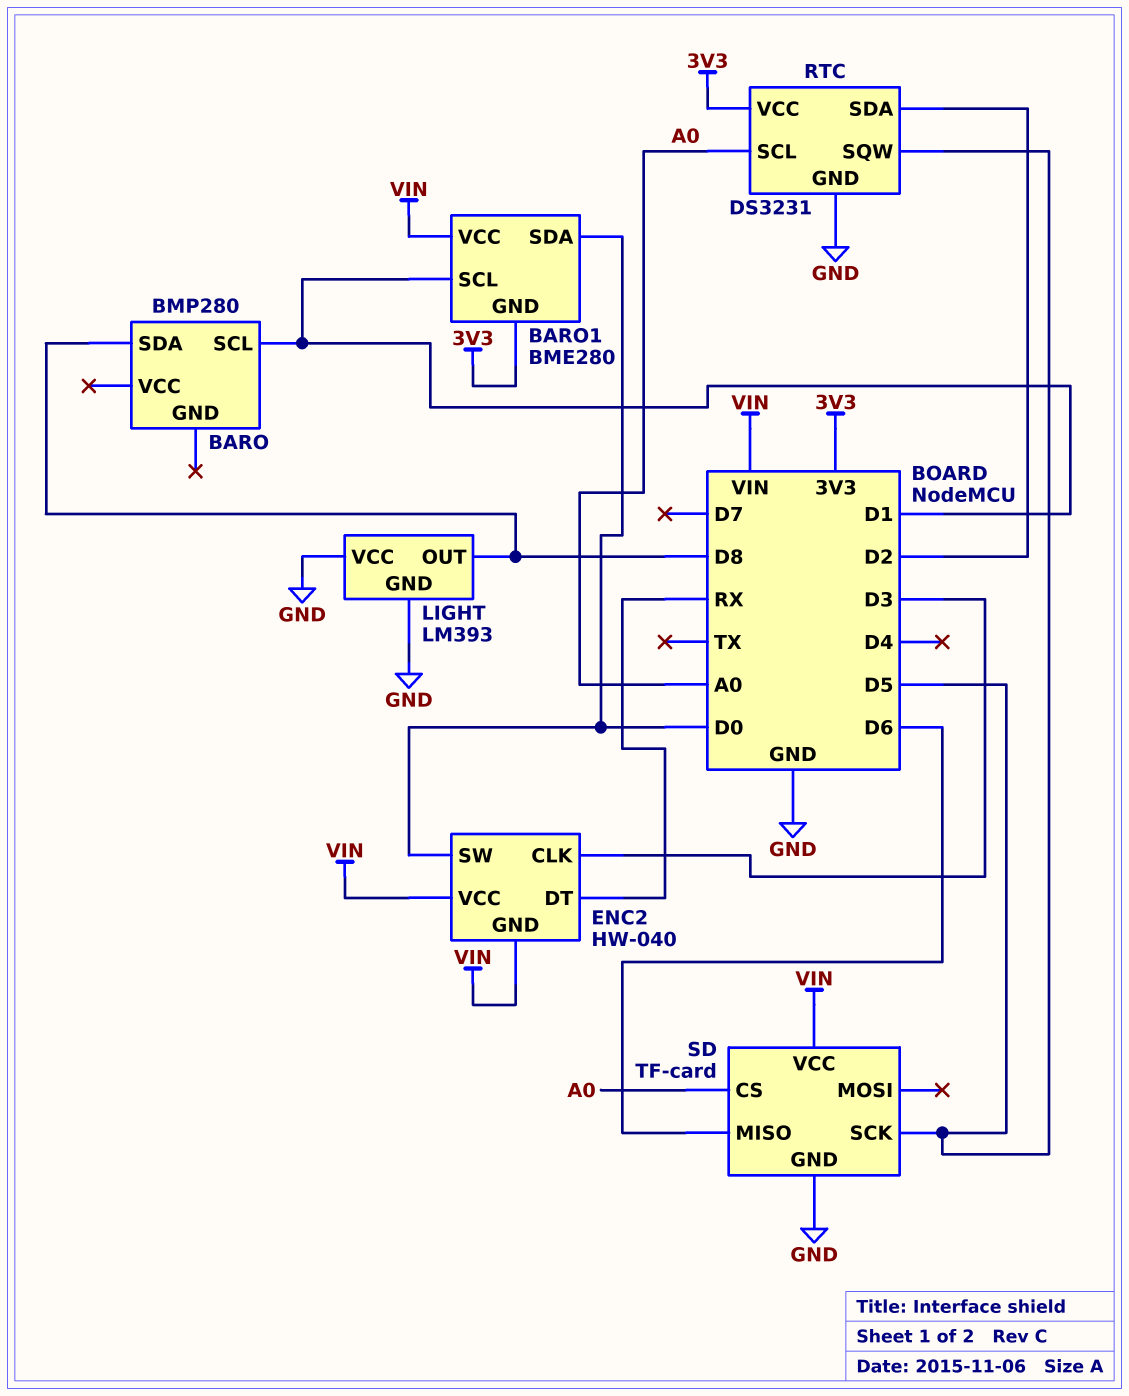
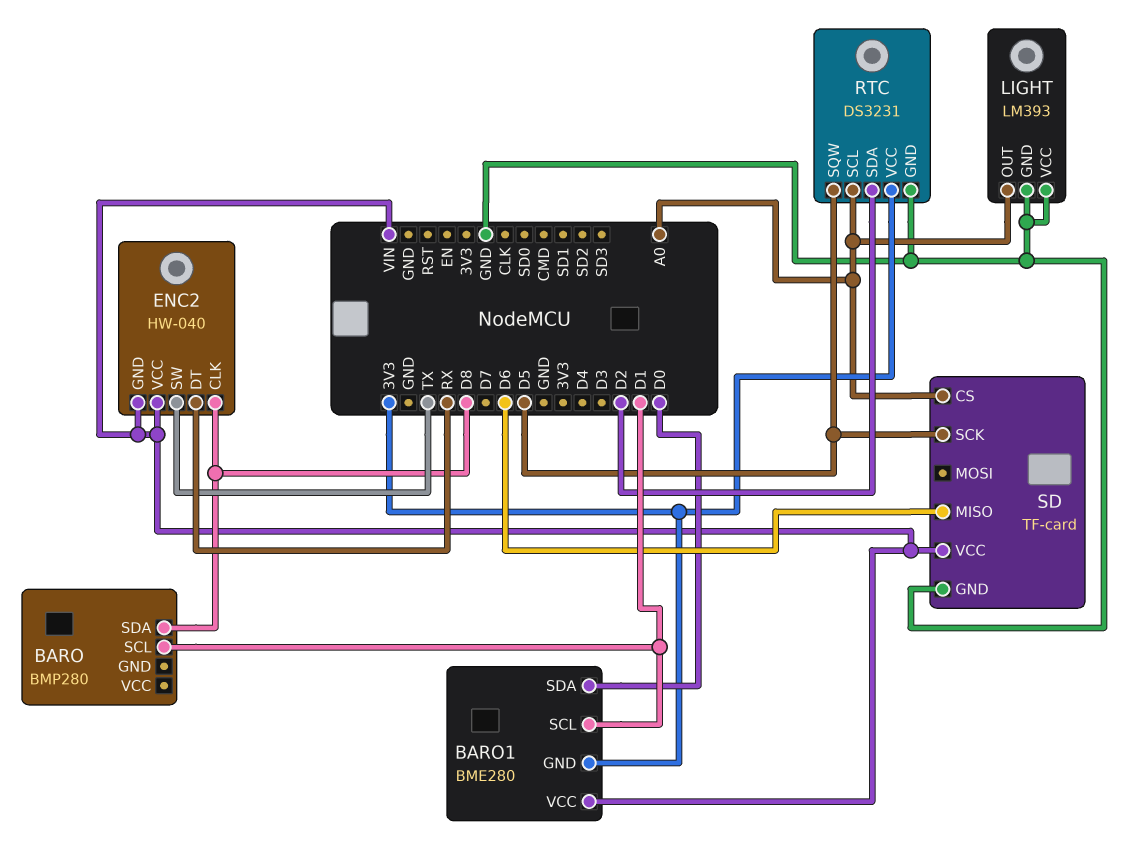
ENC2 pin CLK: D3 -> D8
ENC2 pin SW: D0 -> TX
LIGHT pin OUT: D8 -> A0

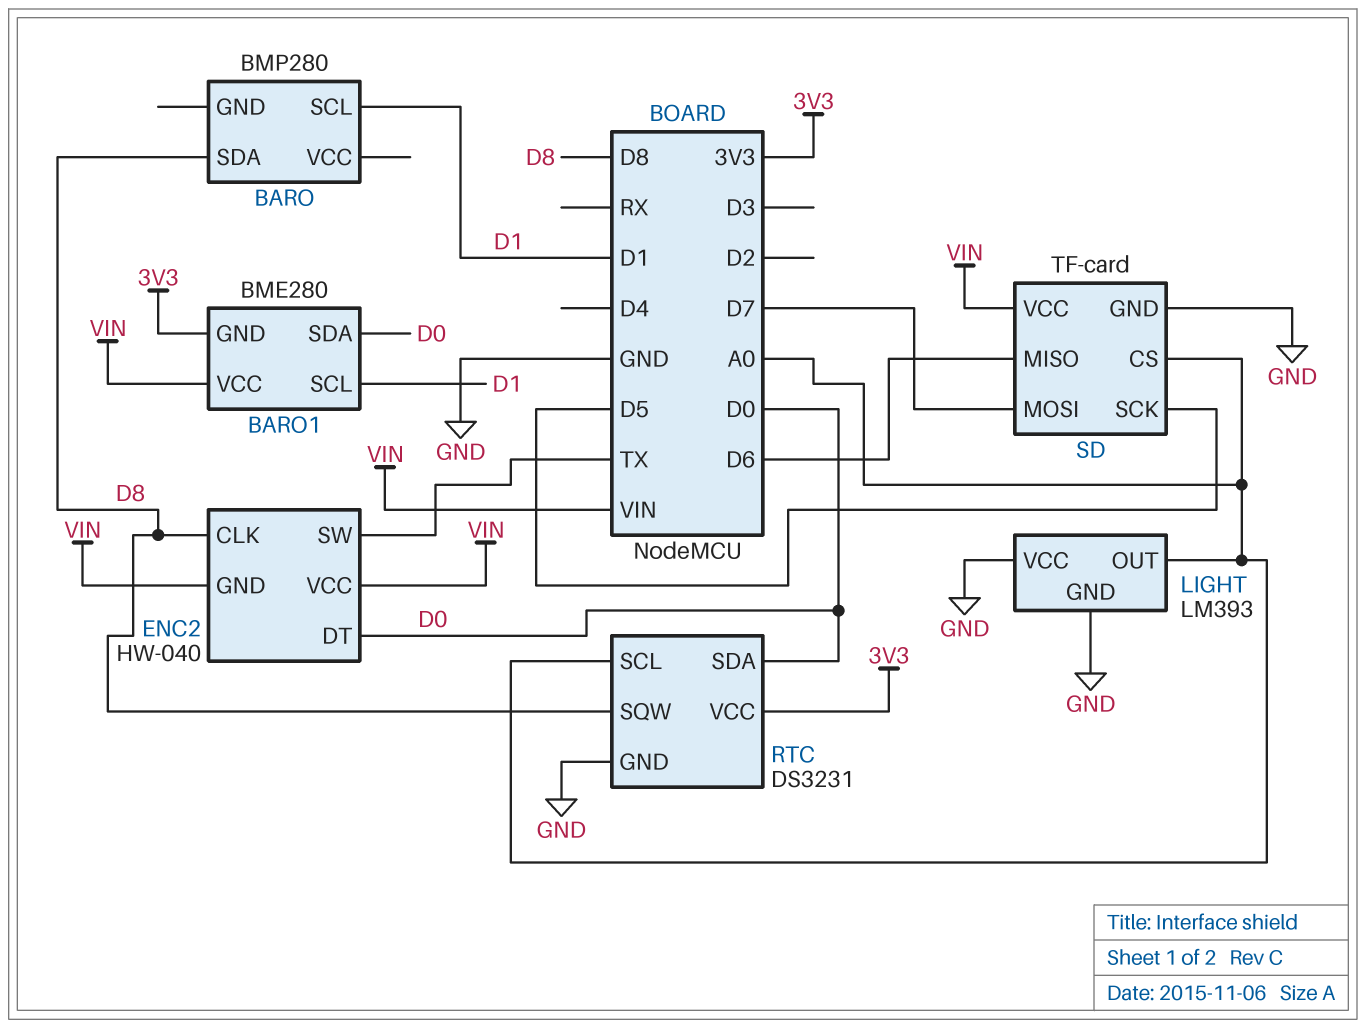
ENC2 pin DT: RX -> D0
RTC pin SDA: D2 -> D0
RTC pin SQW: D5 -> D8
SD pin MOSI: none -> D7

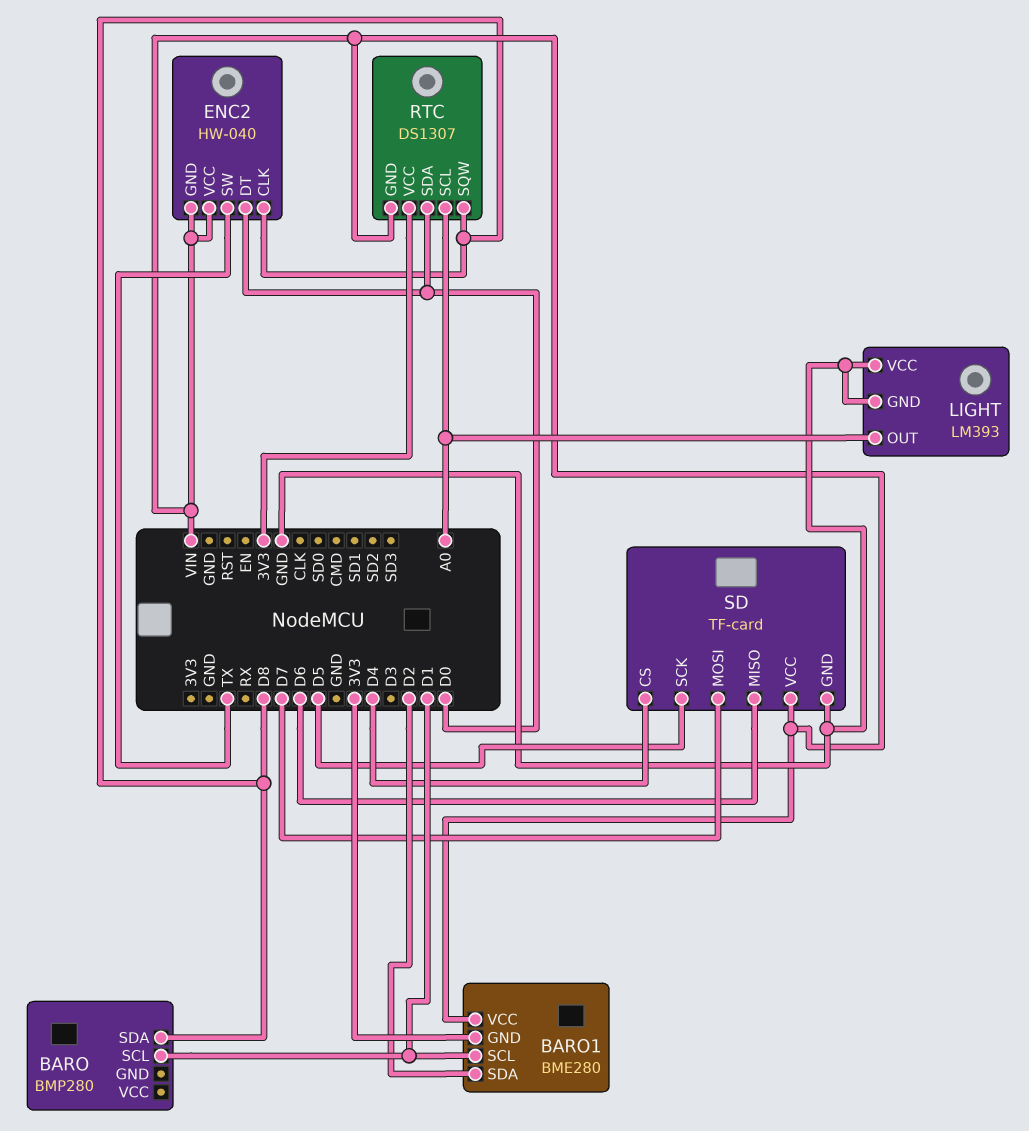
BARO1 pin SDA: D0 -> D2
RTC: DS3231 -> DS1307
RTC pin GND: GND -> VIN
SD pin CS: A0 -> D4

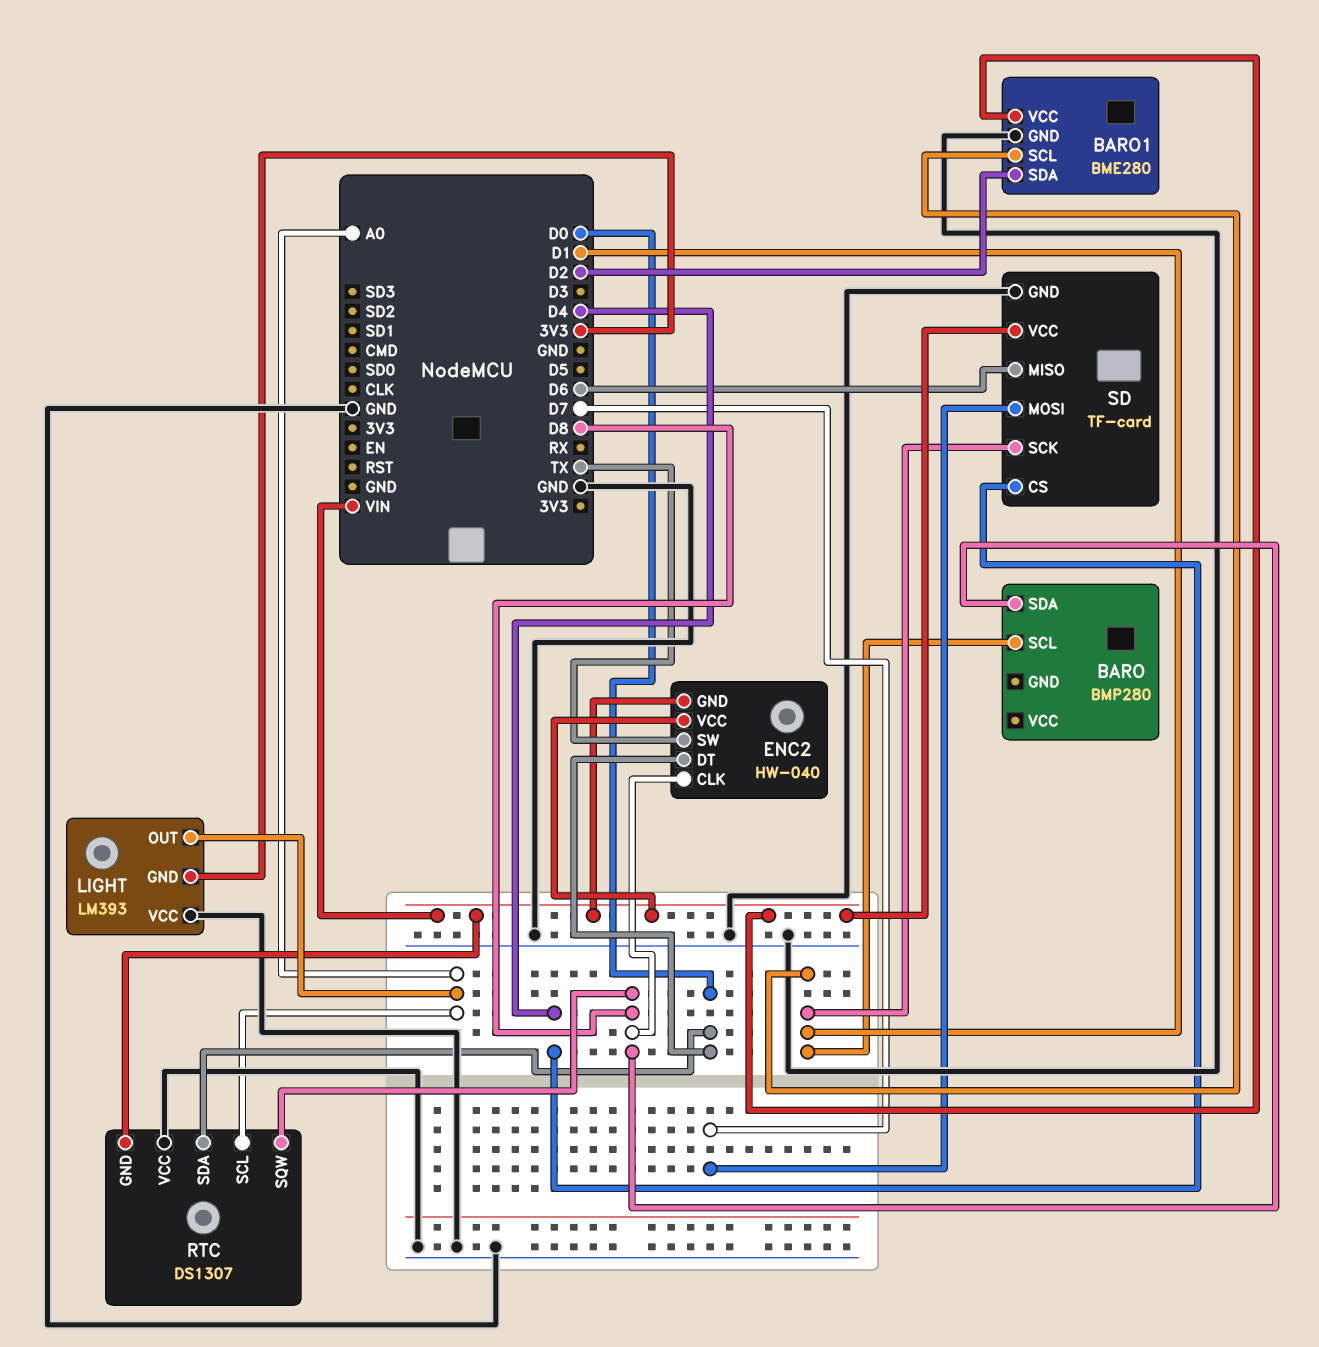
BARO1 pin GND: 3V3 -> GND
LIGHT pin GND: GND -> 3V3
RTC pin VCC: 3V3 -> GND
SD pin SCK: D5 -> D1

